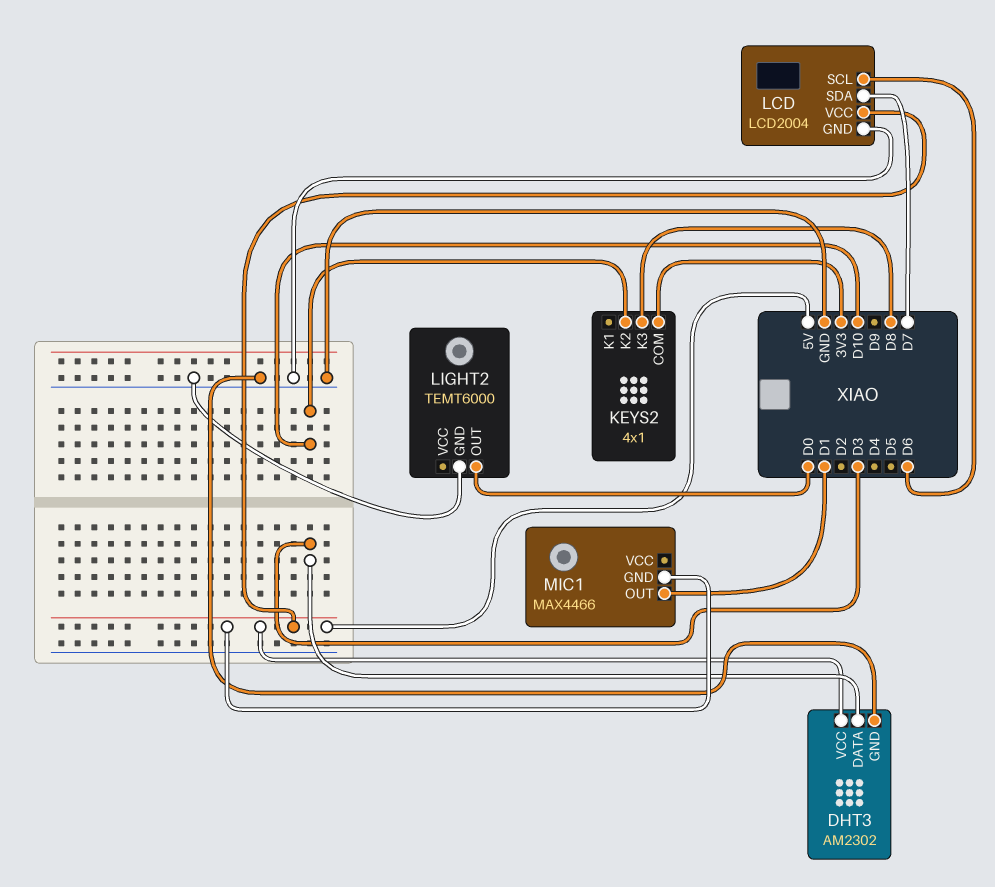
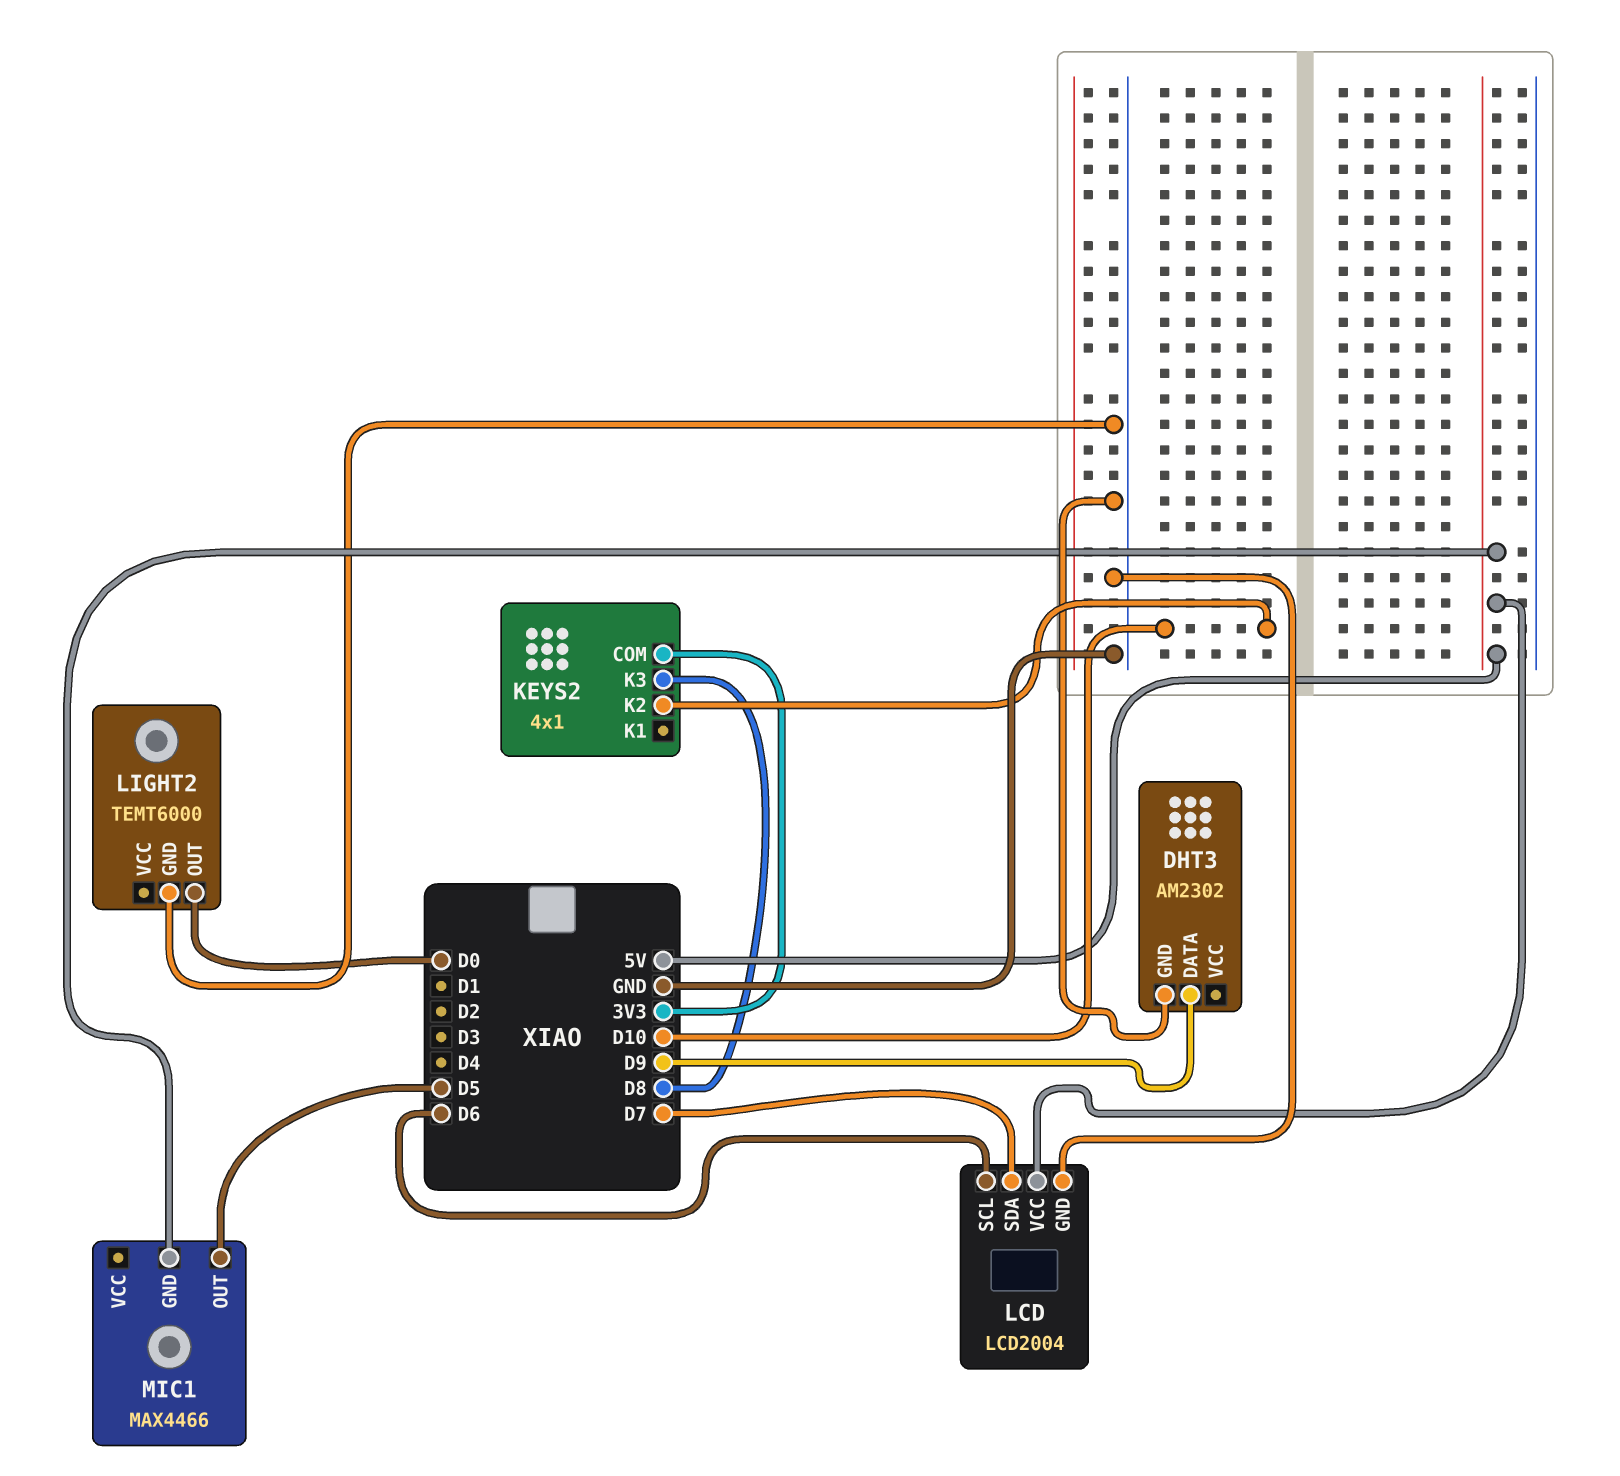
DHT3 pin DATA: D3 -> D9
DHT3 pin VCC: 5V -> none
MIC1 pin OUT: D1 -> D5

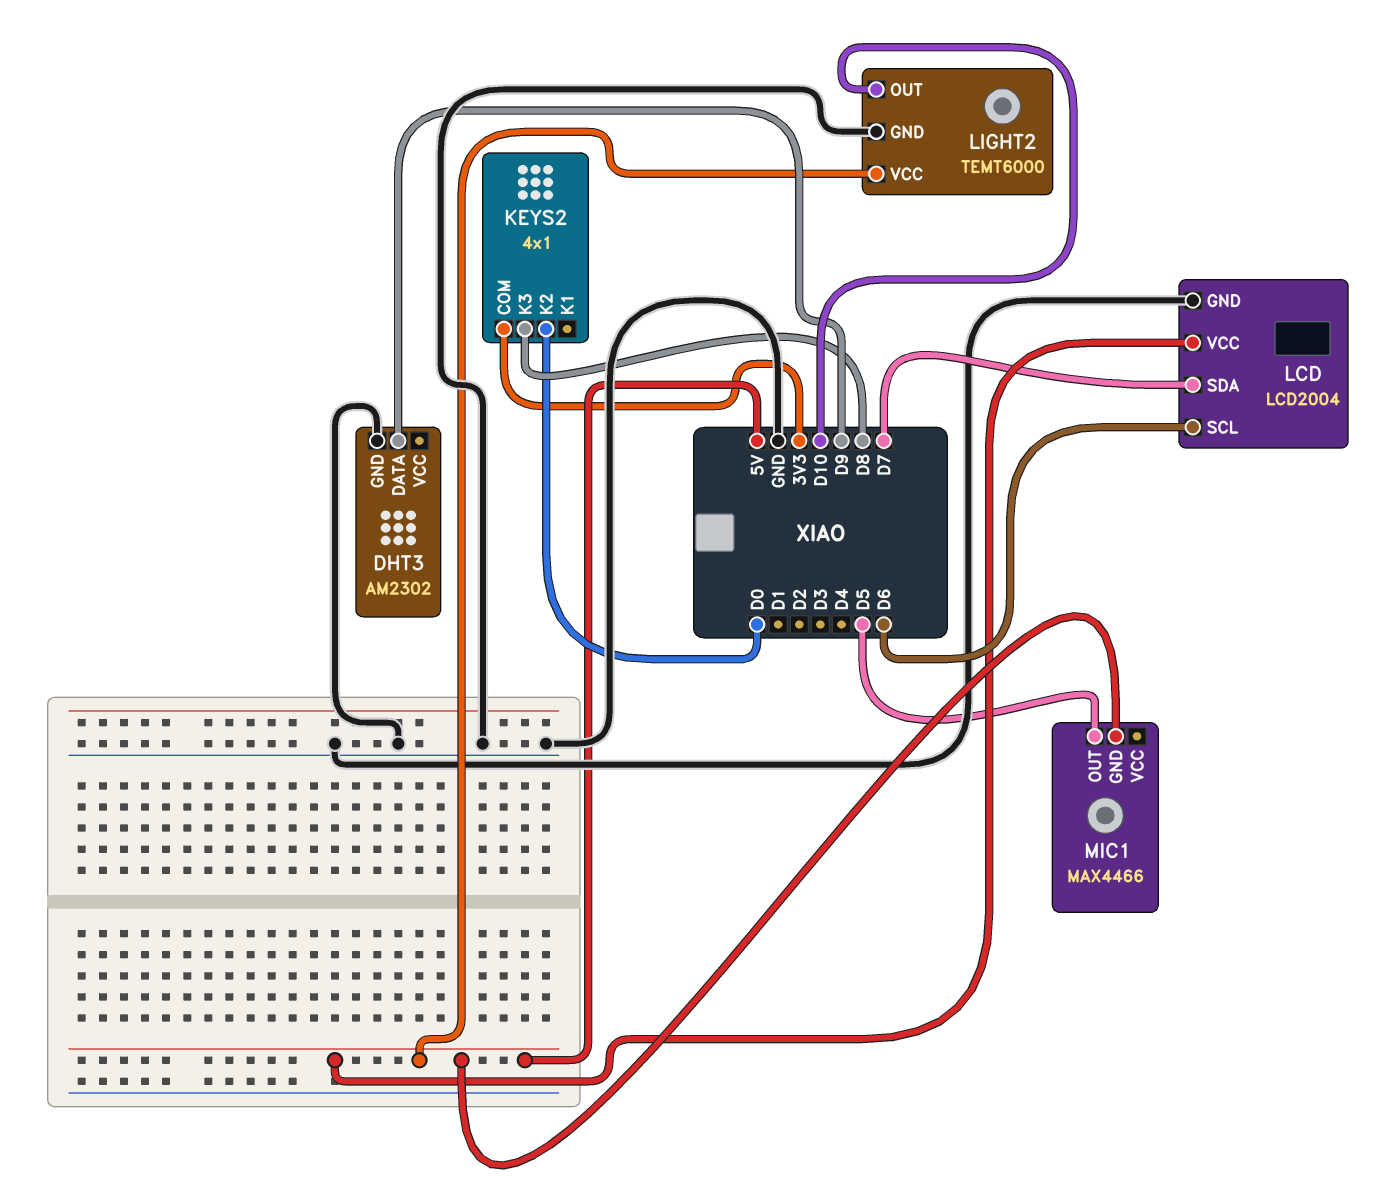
KEYS2 pin K2: D10 -> D0
LIGHT2 pin OUT: D0 -> D10
LIGHT2 pin VCC: none -> 5V

